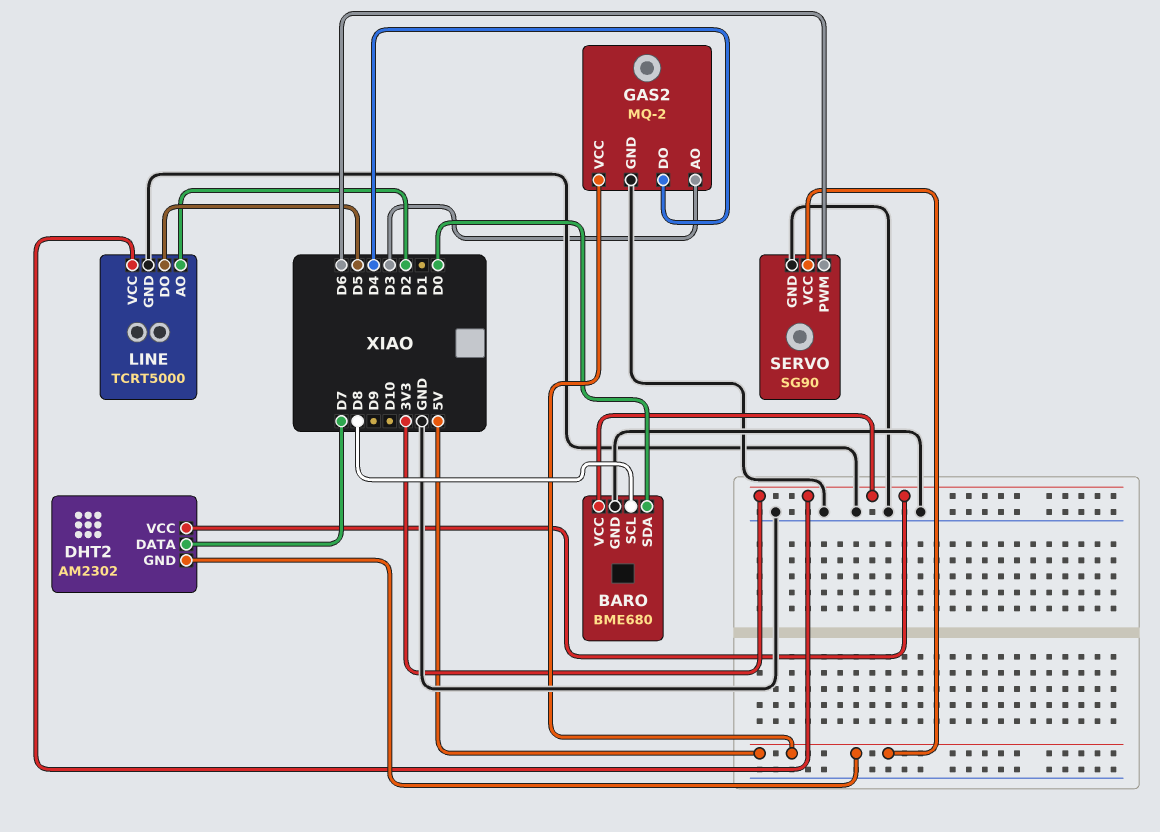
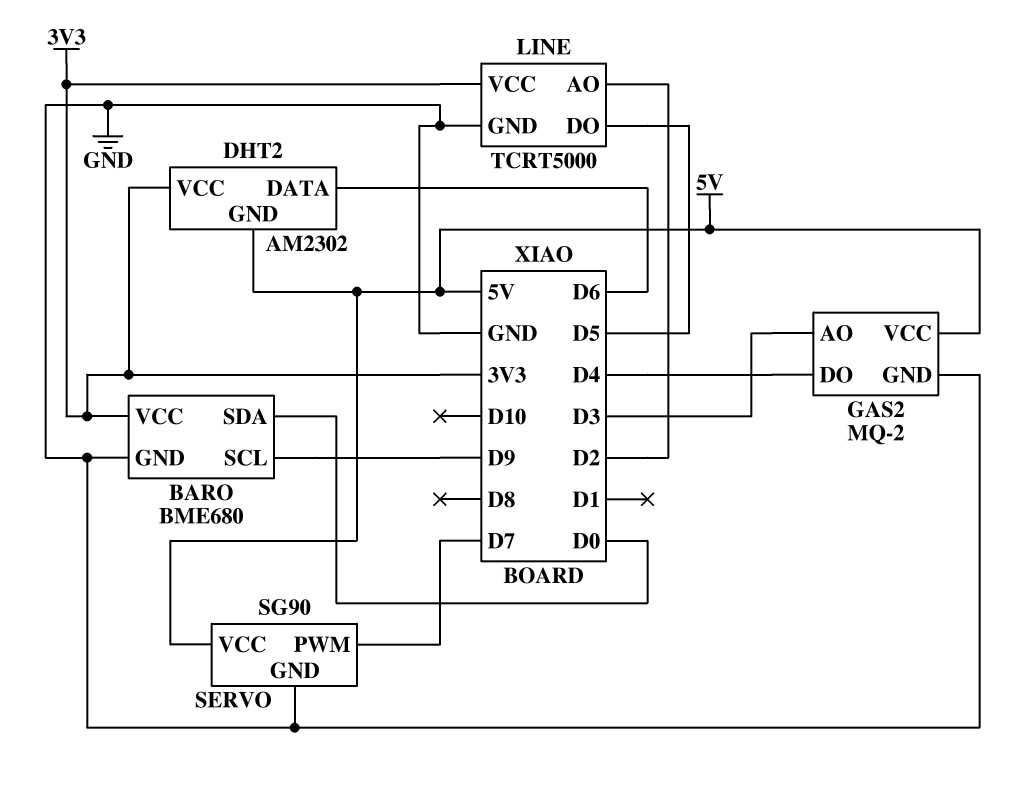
BARO pin SCL: D8 -> D9
DHT2 pin DATA: D7 -> D6
SERVO pin PWM: D6 -> D7

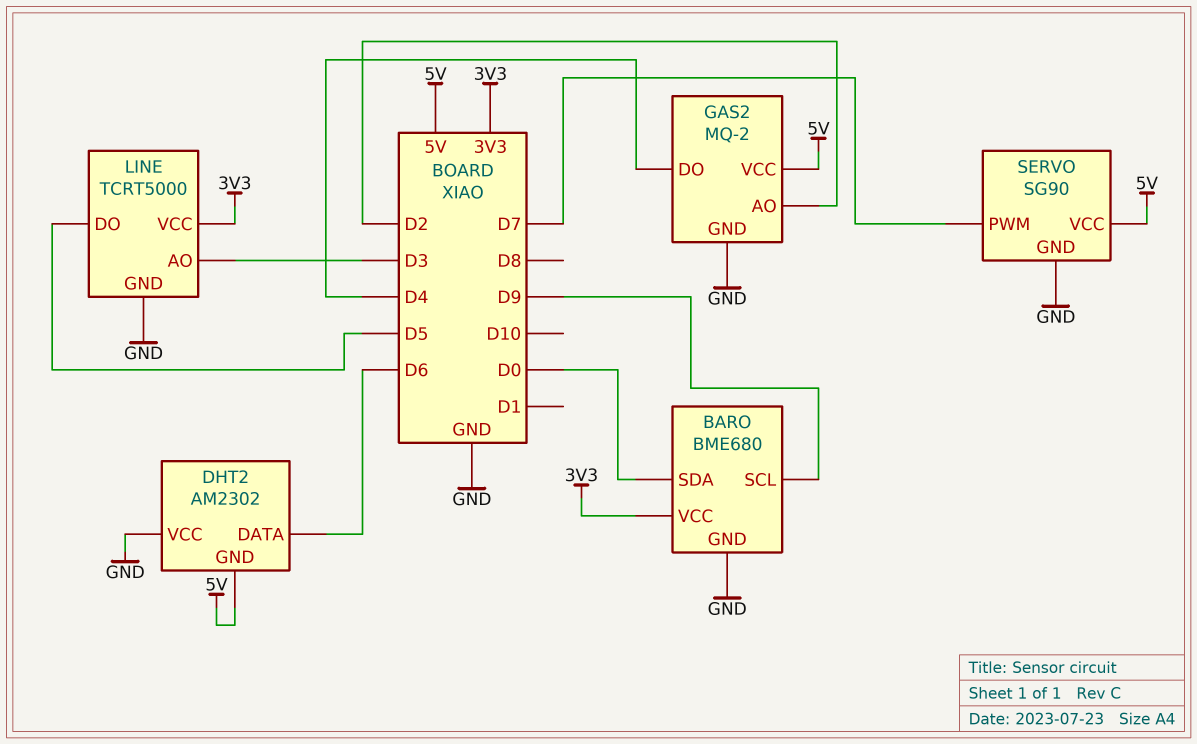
DHT2 pin VCC: 3V3 -> GND
GAS2 pin AO: D3 -> D2
LINE pin AO: D2 -> D3

